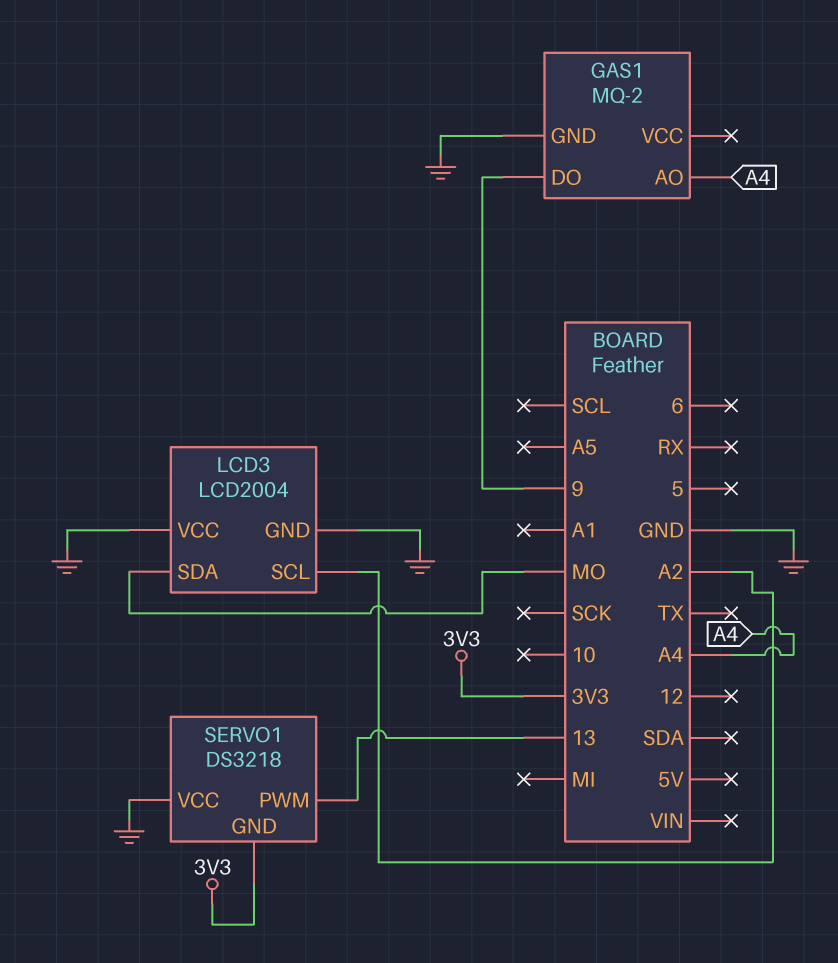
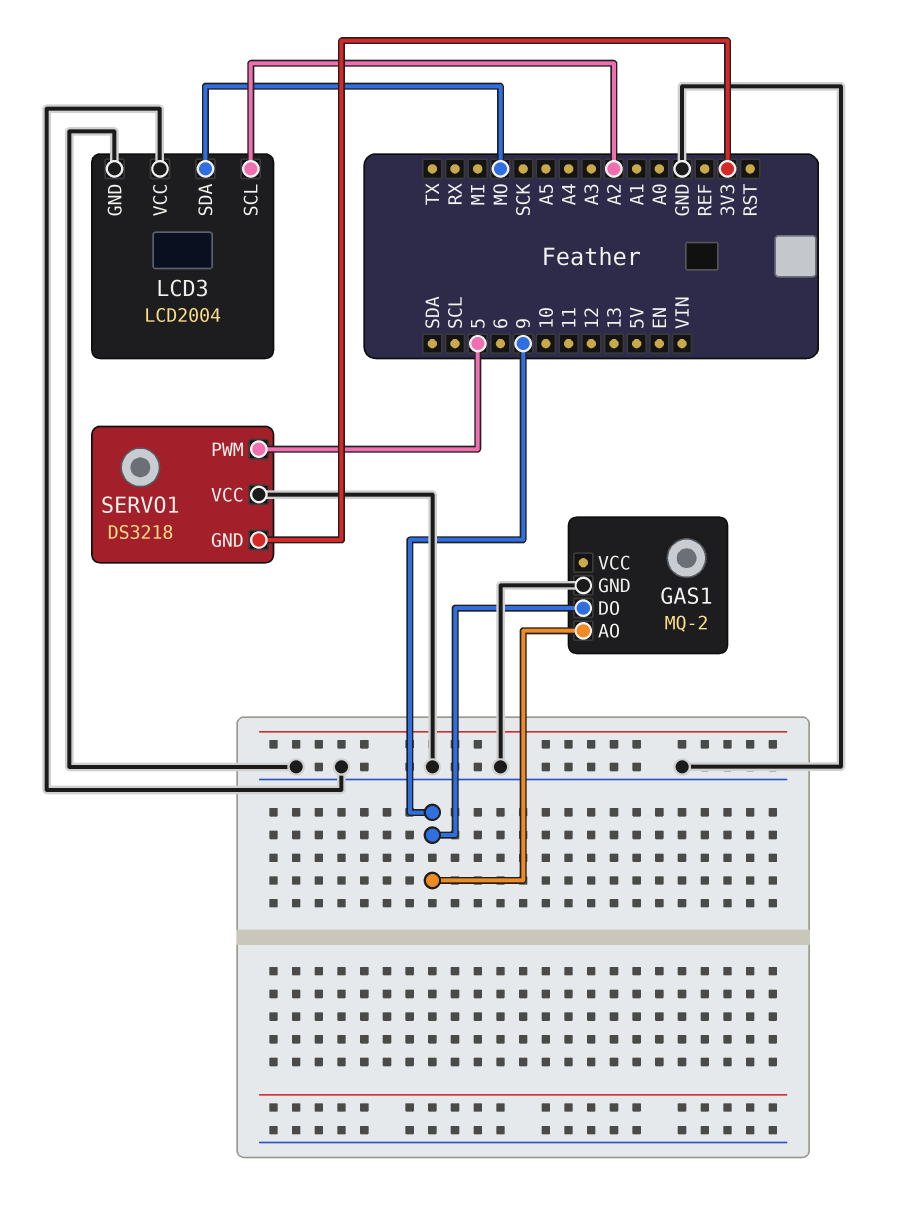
GAS1 pin AO: A4 -> 9
SERVO1 pin PWM: 13 -> 5

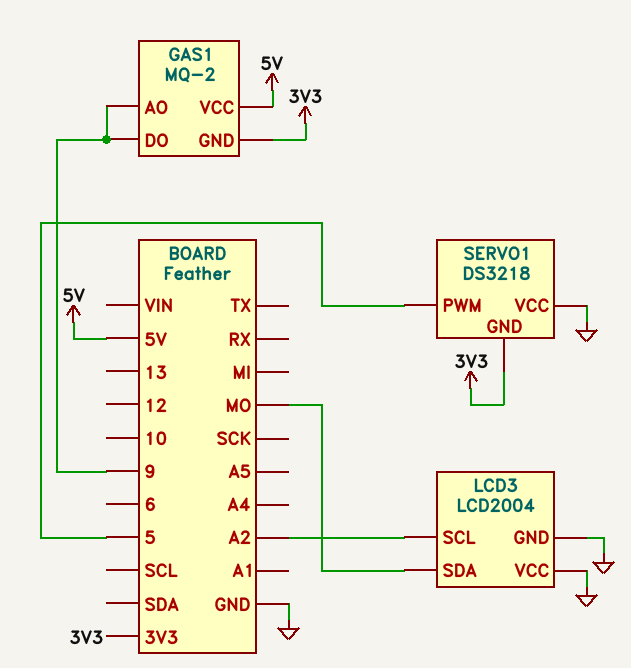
GAS1 pin GND: GND -> 3V3
GAS1 pin VCC: none -> 5V

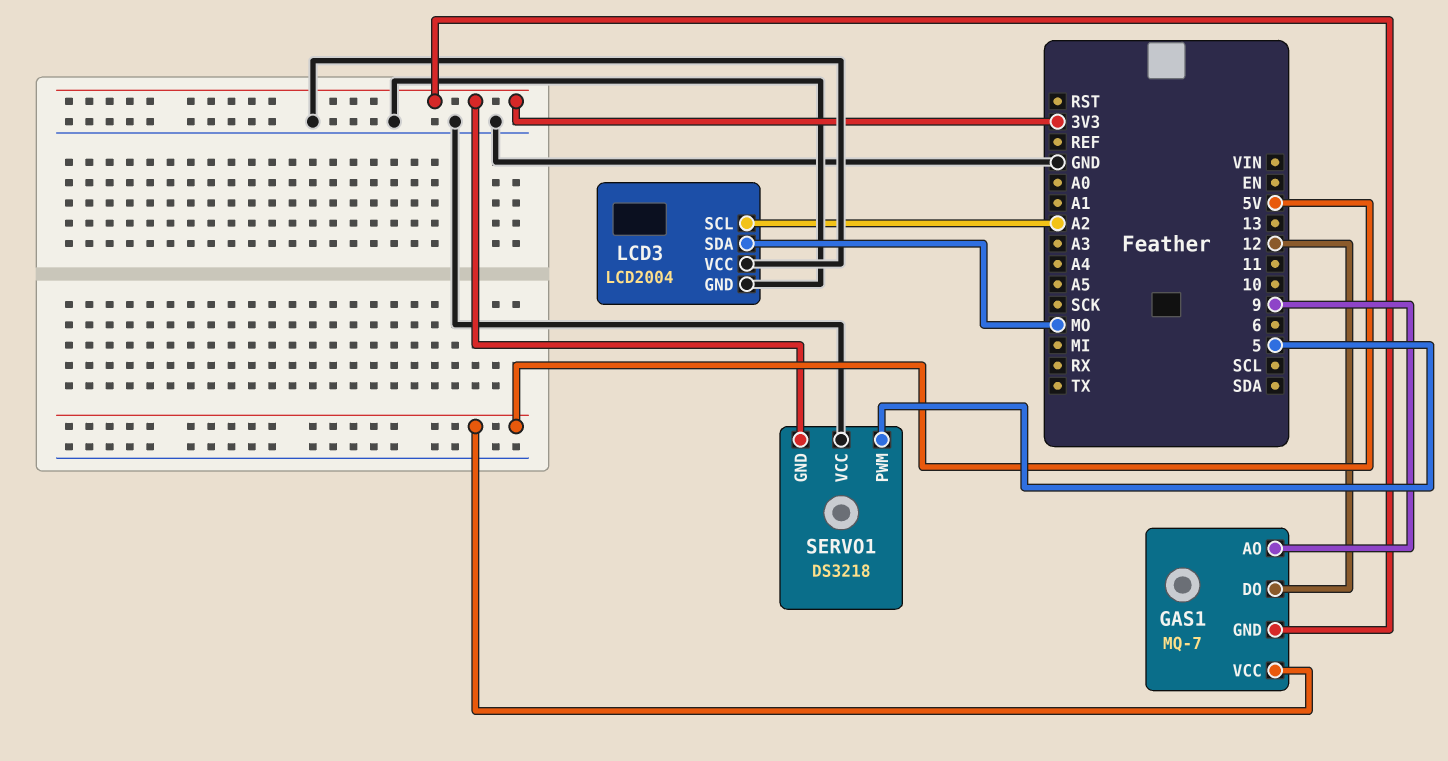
GAS1: MQ-2 -> MQ-7
GAS1 pin DO: 9 -> 12

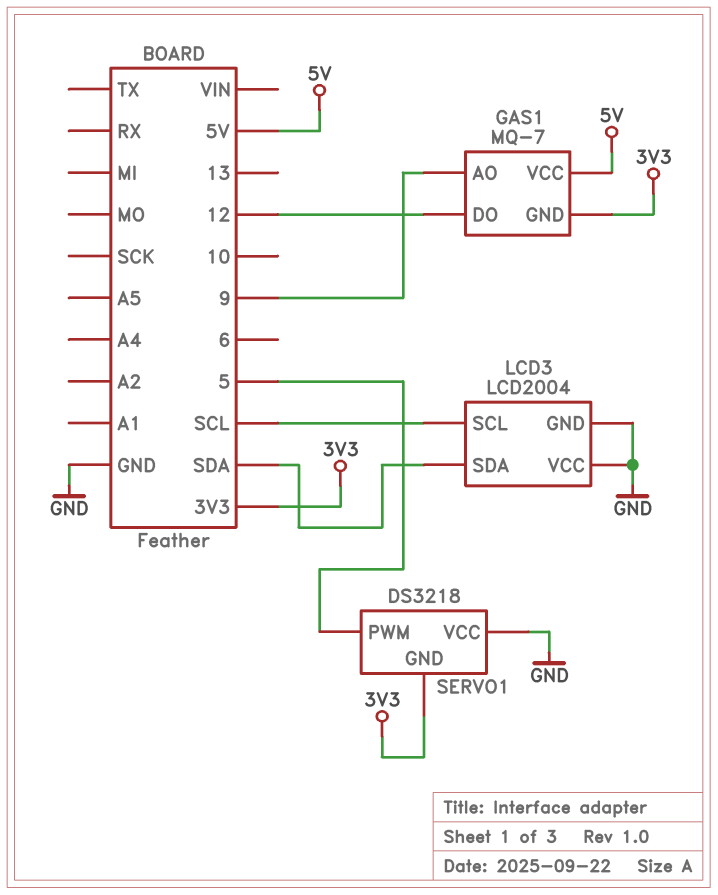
LCD3 pin SCL: A2 -> SCL
LCD3 pin SDA: MO -> SDA

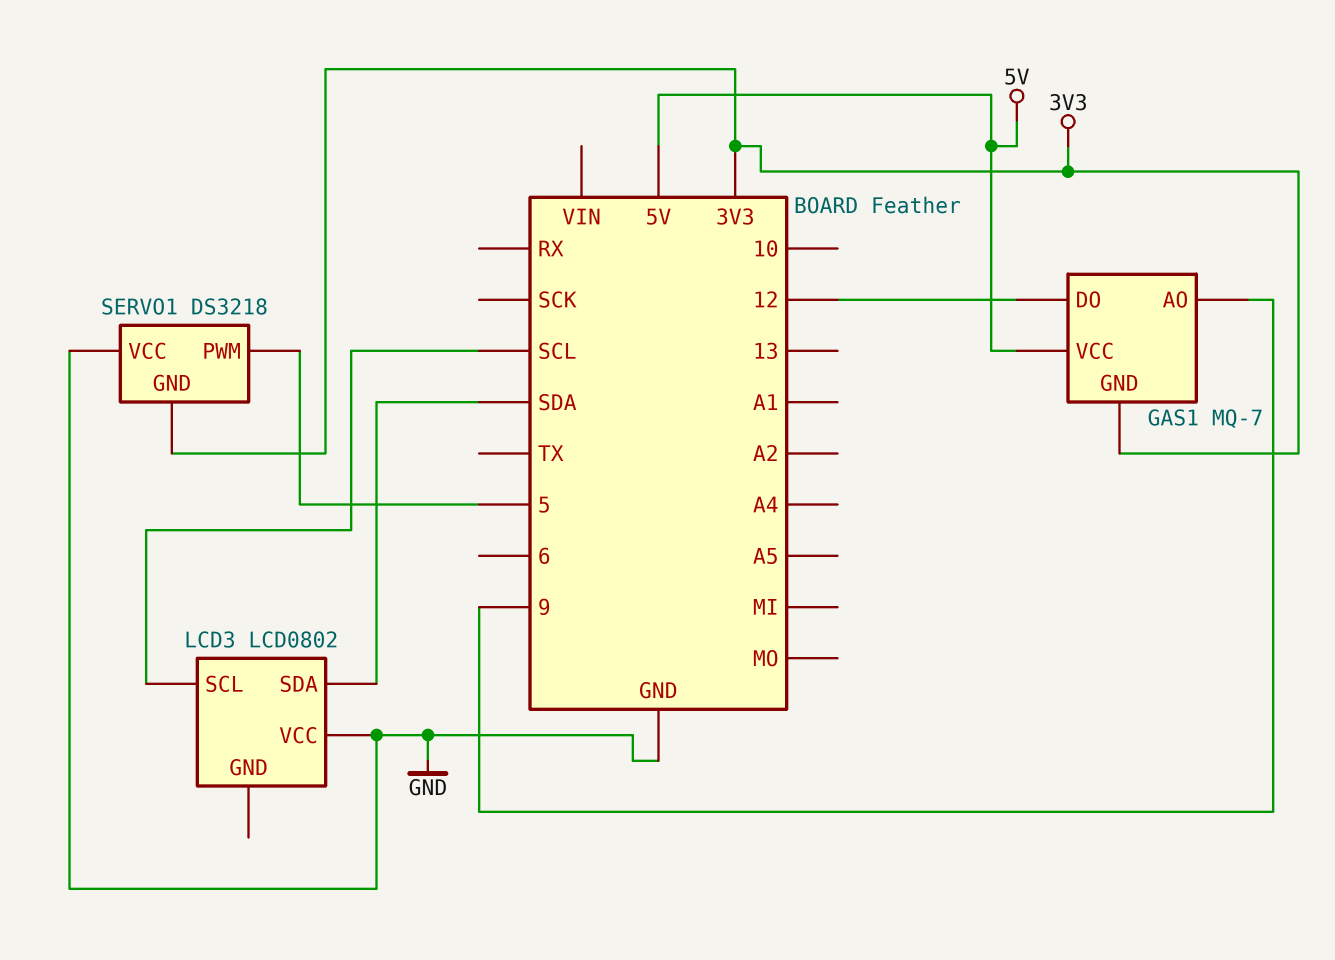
LCD3: LCD2004 -> LCD0802
LCD3 pin GND: GND -> none

